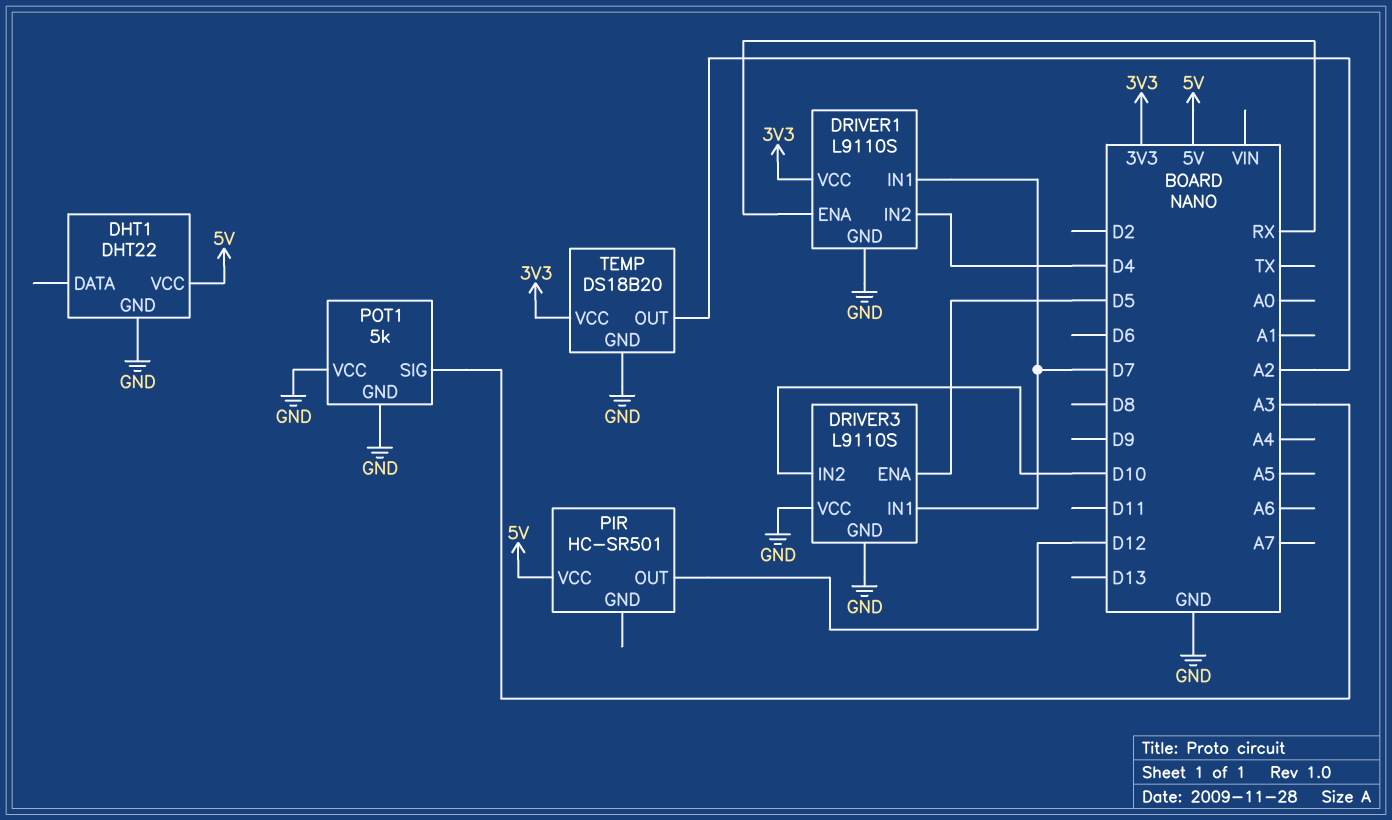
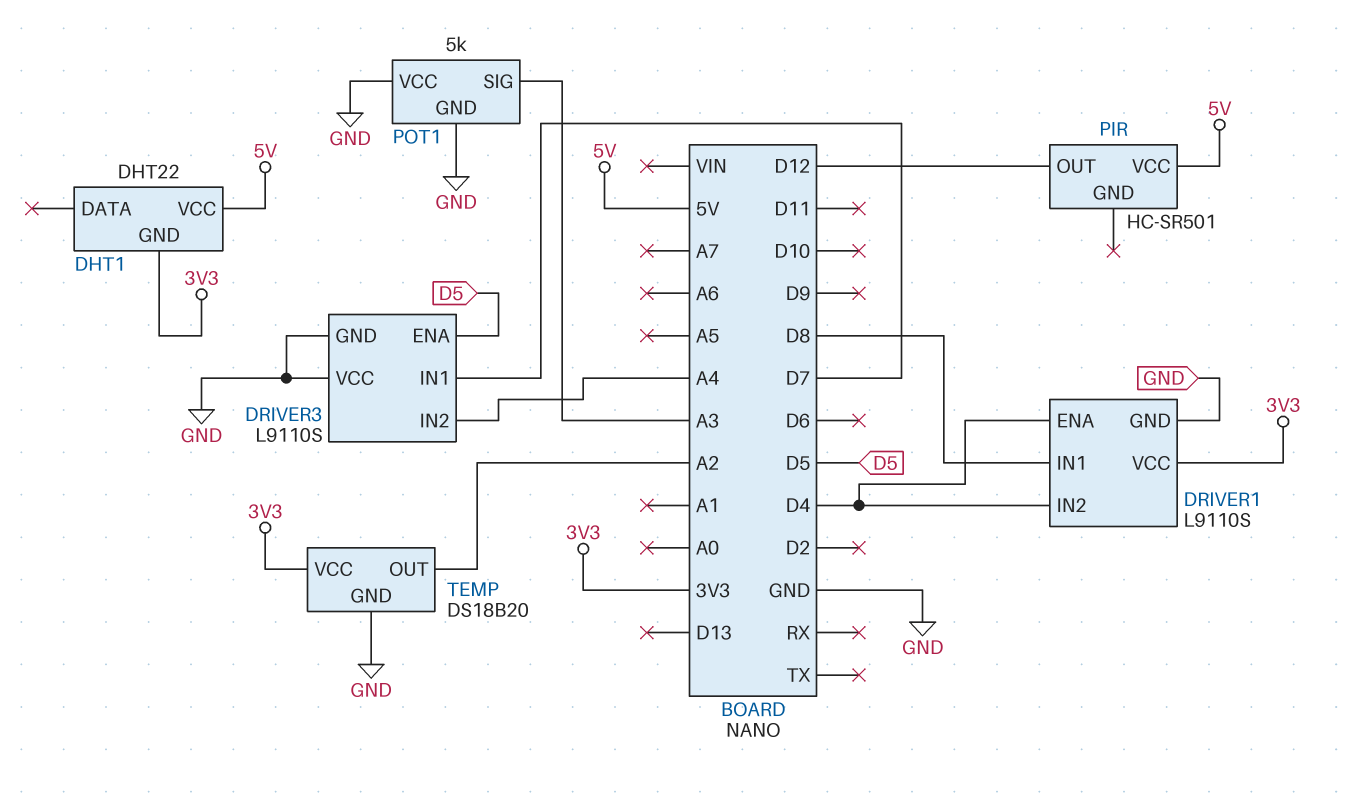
DHT1 pin GND: GND -> 3V3
DRIVER1 pin ENA: RX -> D4
DRIVER1 pin IN1: D7 -> D8
DRIVER3 pin IN2: D10 -> A4

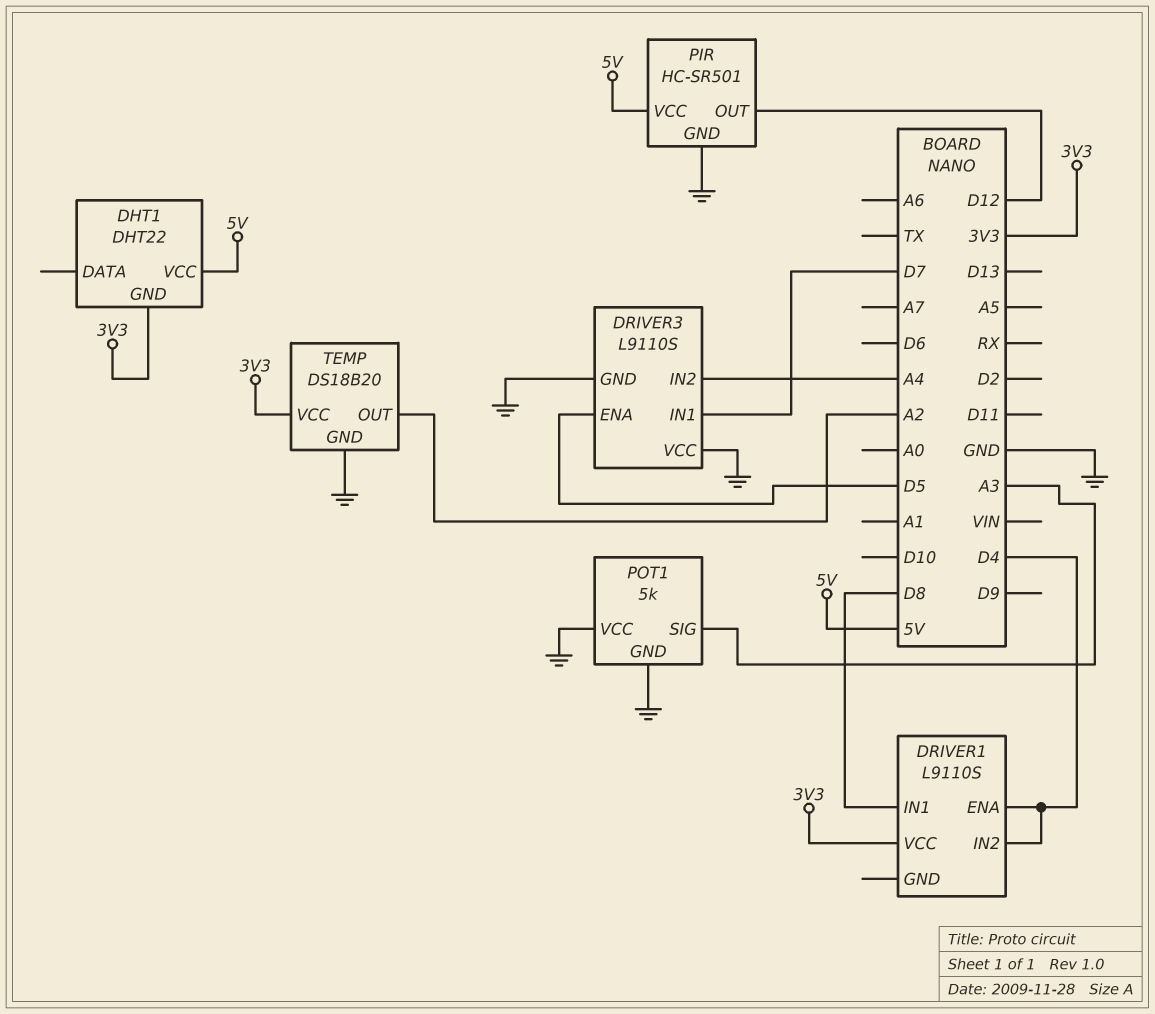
DRIVER1 pin GND: GND -> none
PIR pin GND: none -> GND

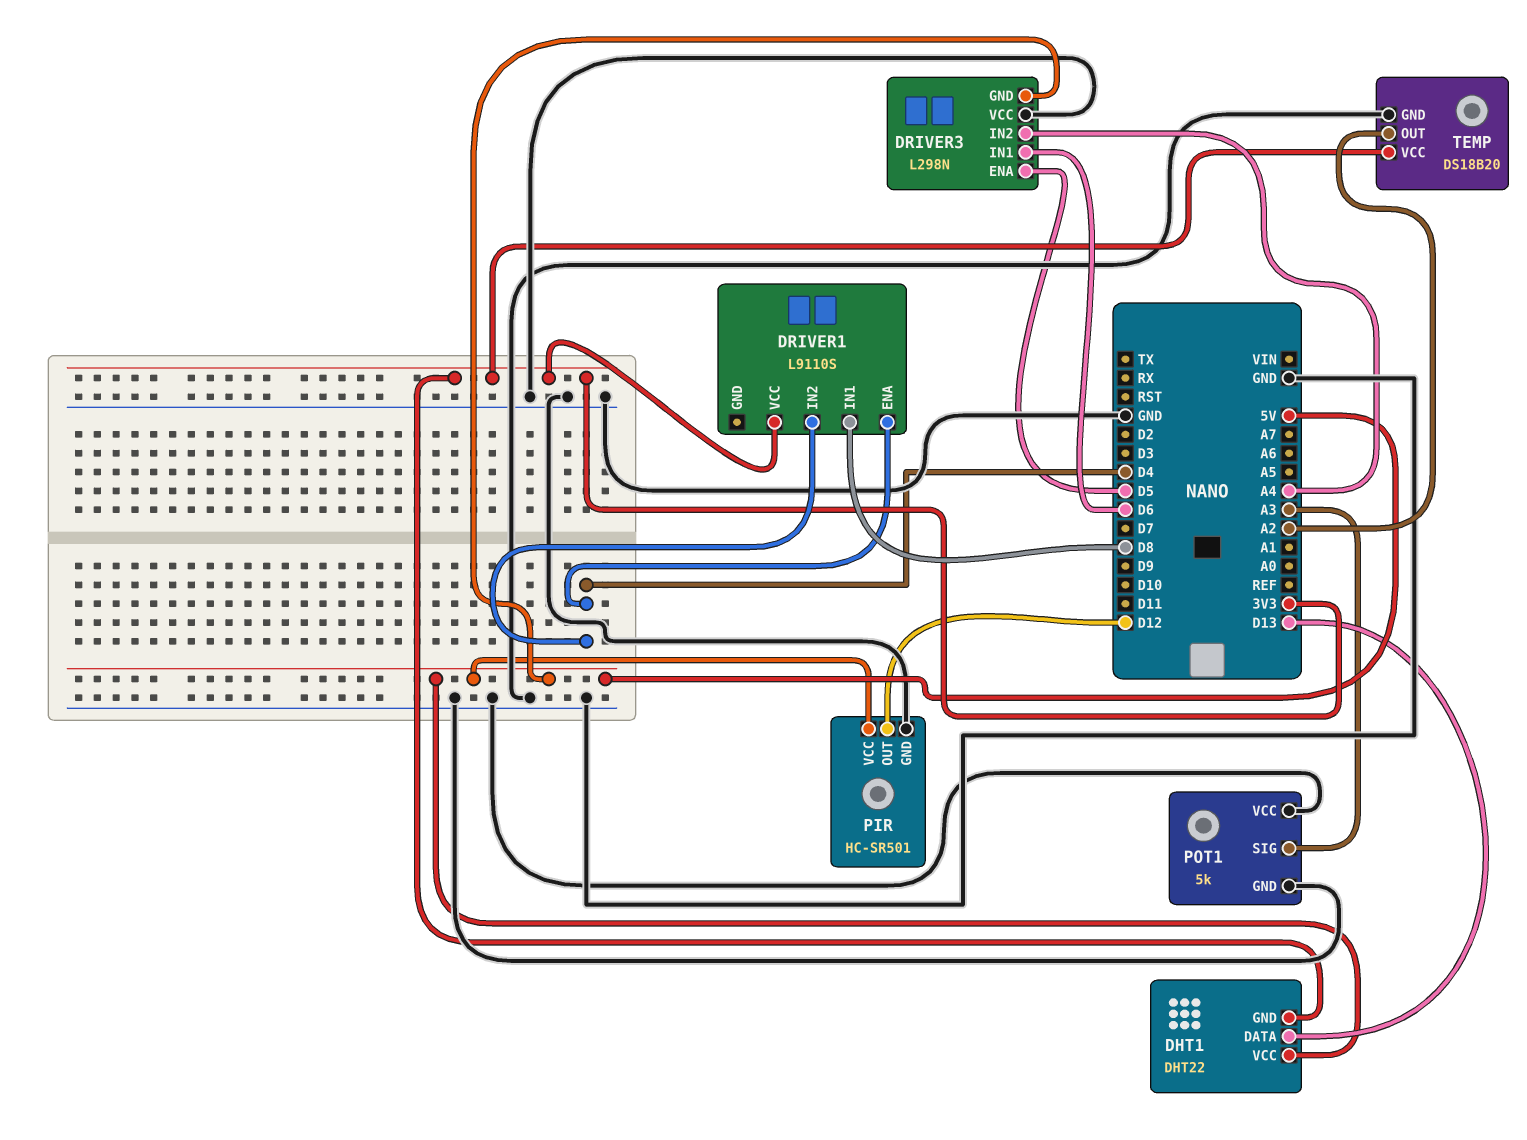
DHT1 pin DATA: none -> D13
DRIVER3: L9110S -> L298N
DRIVER3 pin GND: GND -> 5V
DRIVER3 pin IN1: D7 -> D6

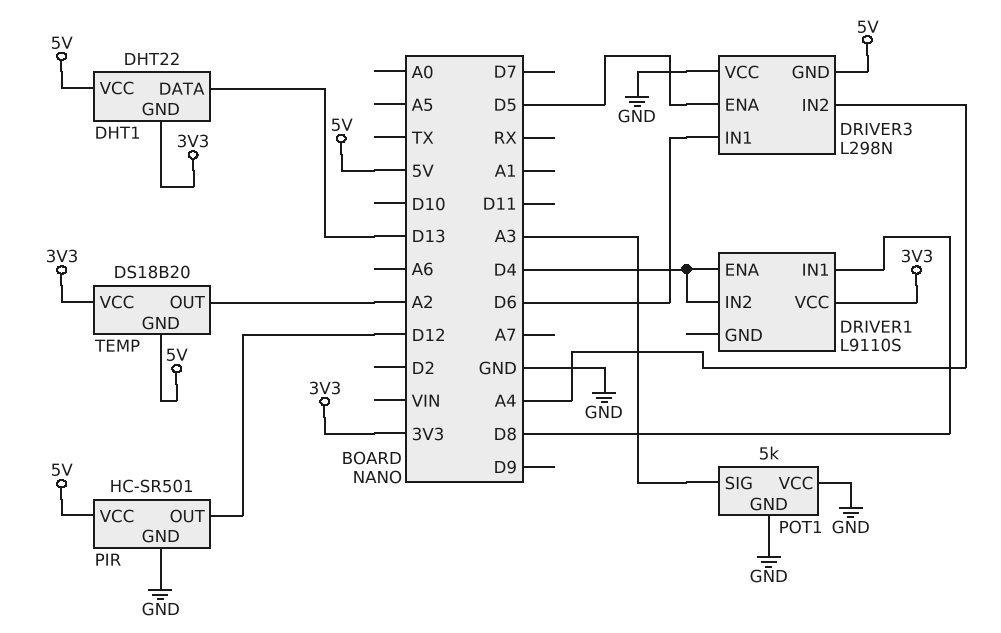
TEMP pin GND: GND -> 5V

